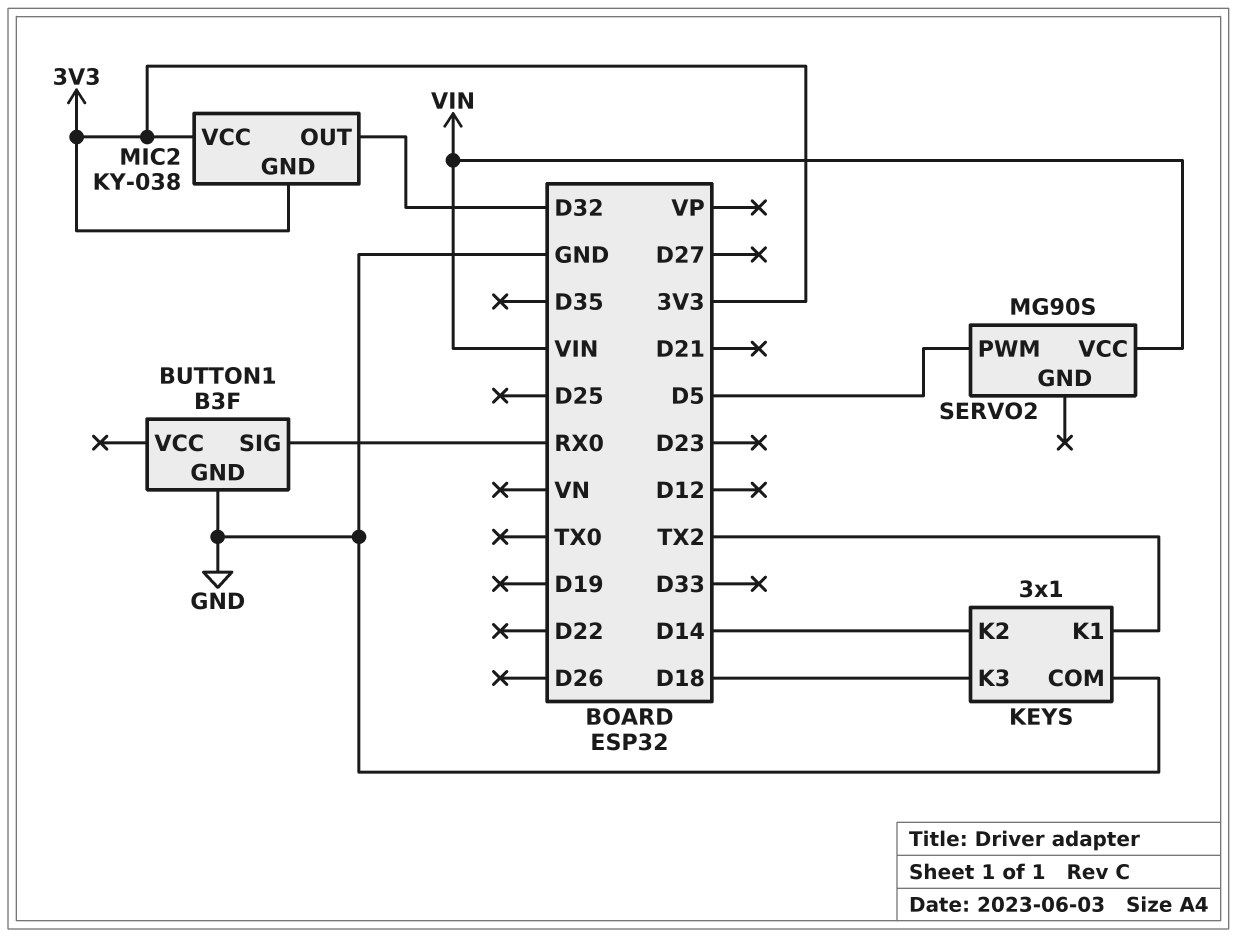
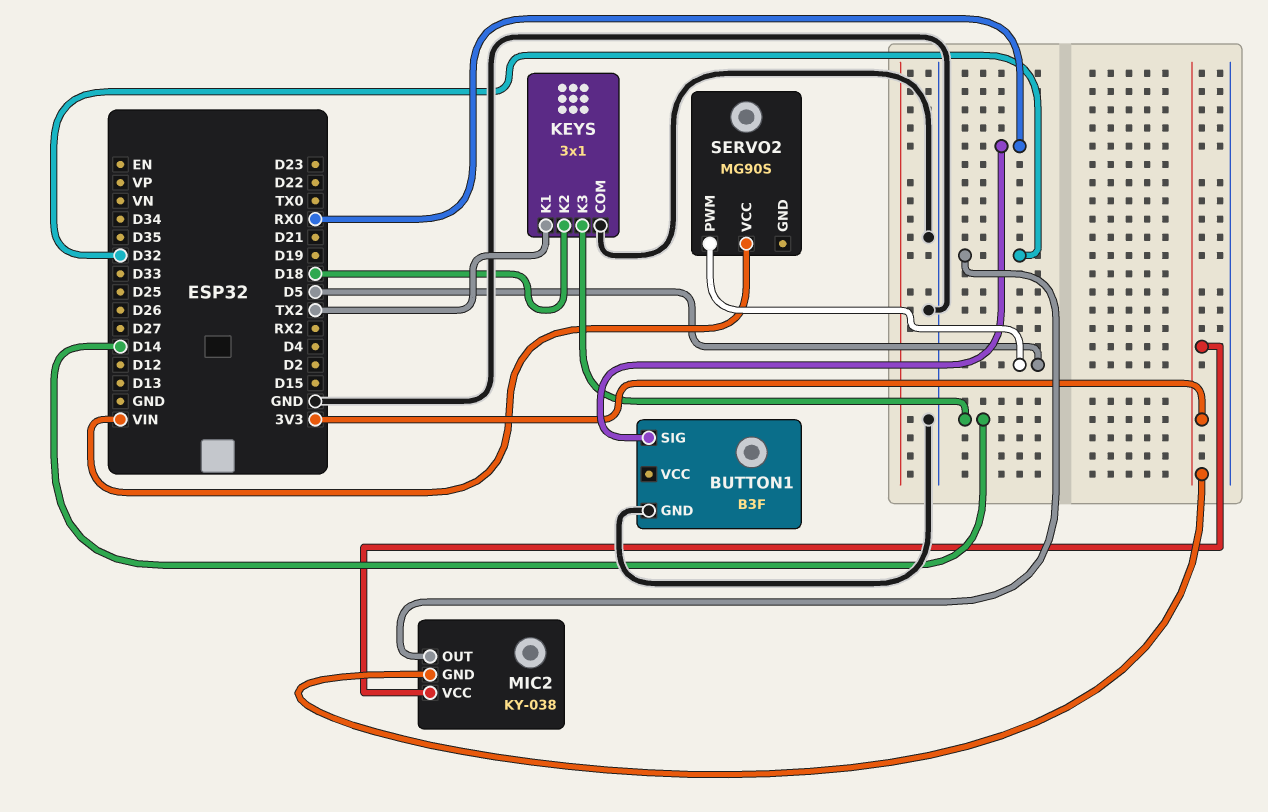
KEYS pin K2: D14 -> D18
KEYS pin K3: D18 -> D14

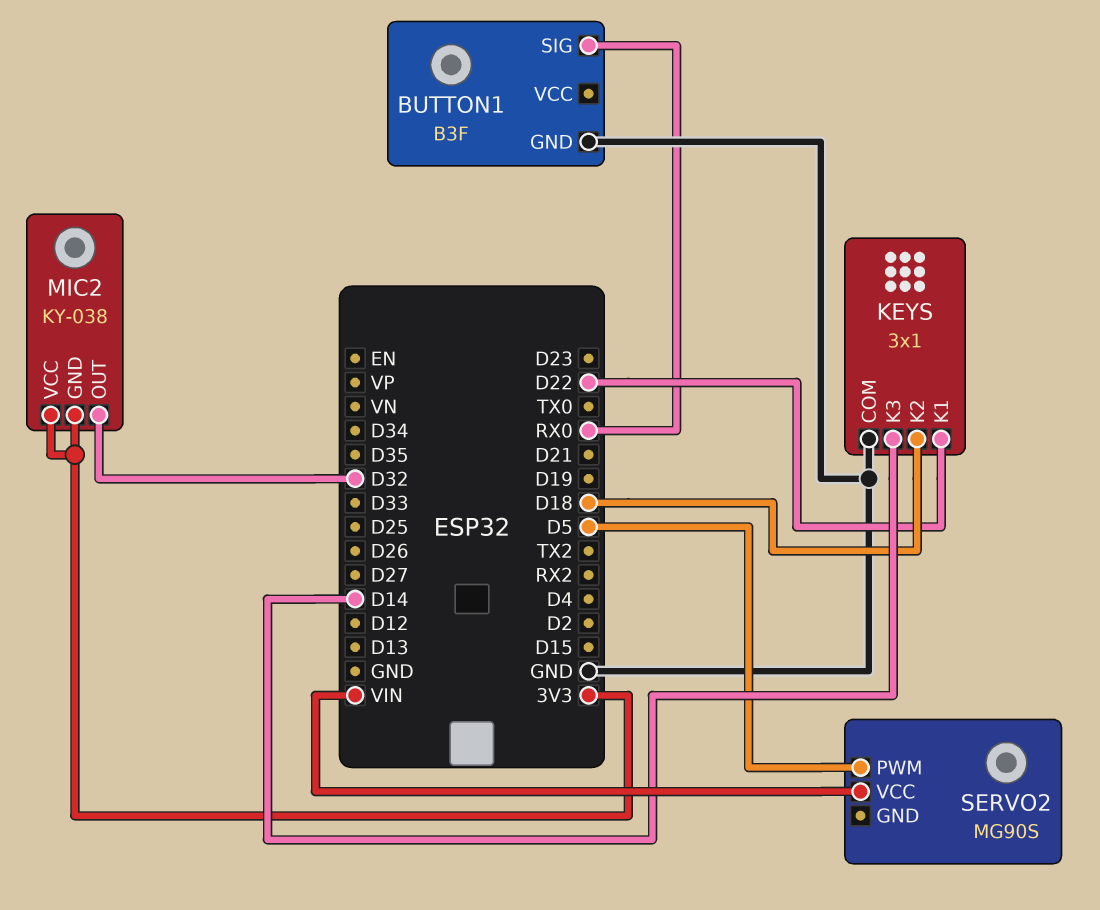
KEYS pin K1: TX2 -> D22

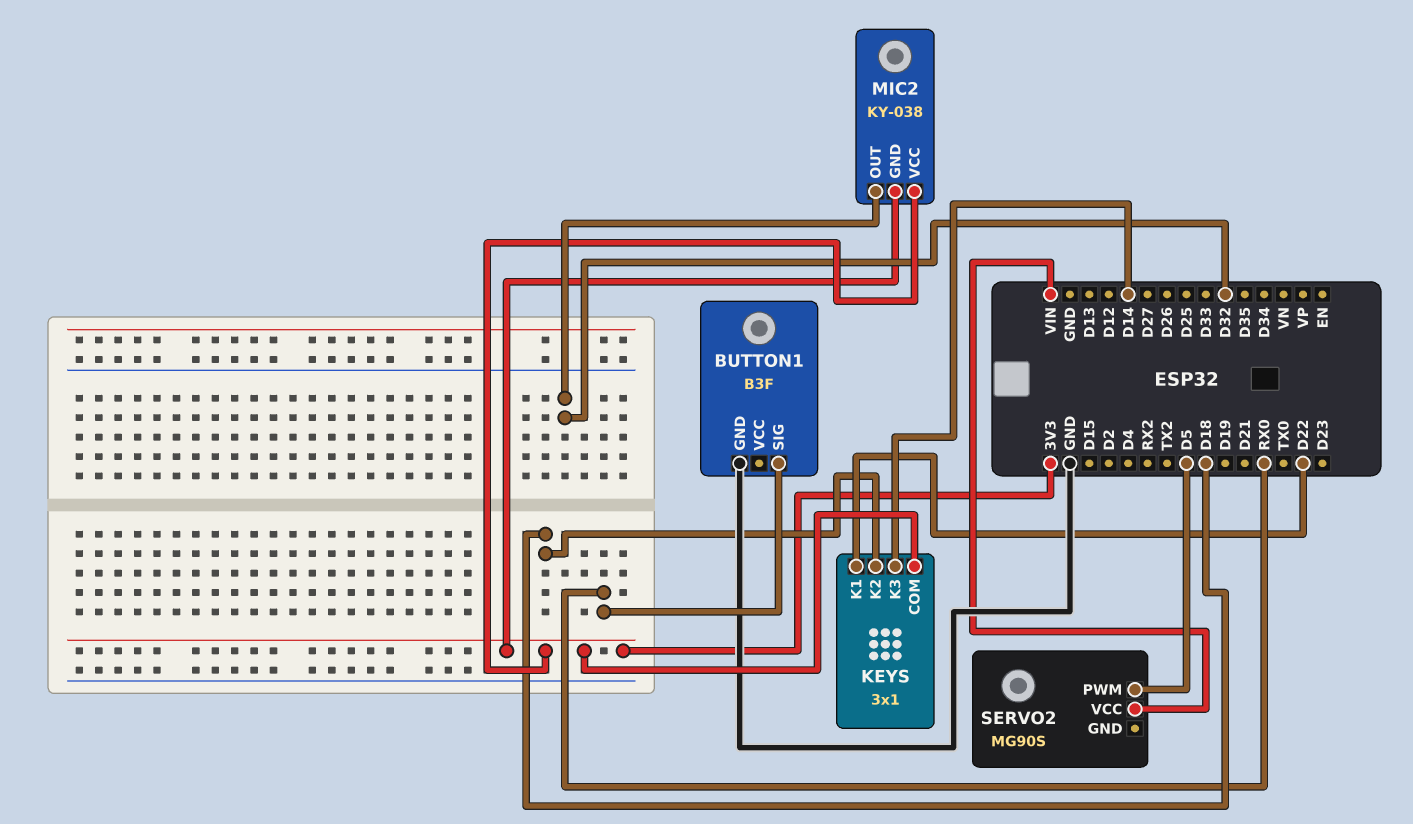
KEYS pin COM: GND -> 3V3

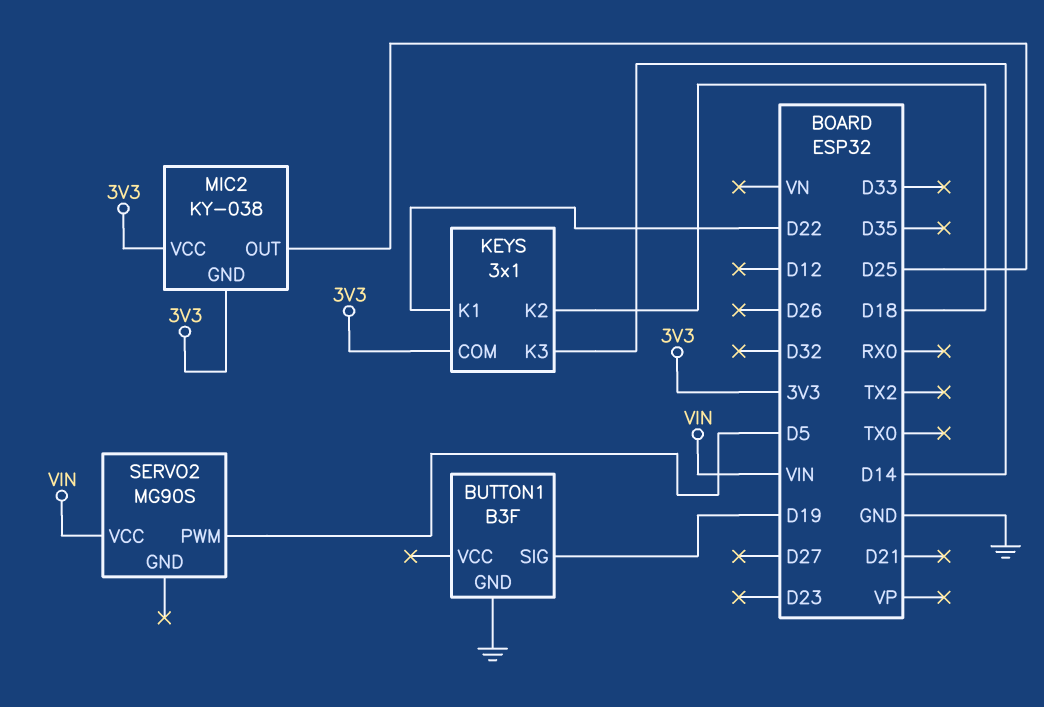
BUTTON1 pin SIG: RX0 -> D19
MIC2 pin OUT: D32 -> D25

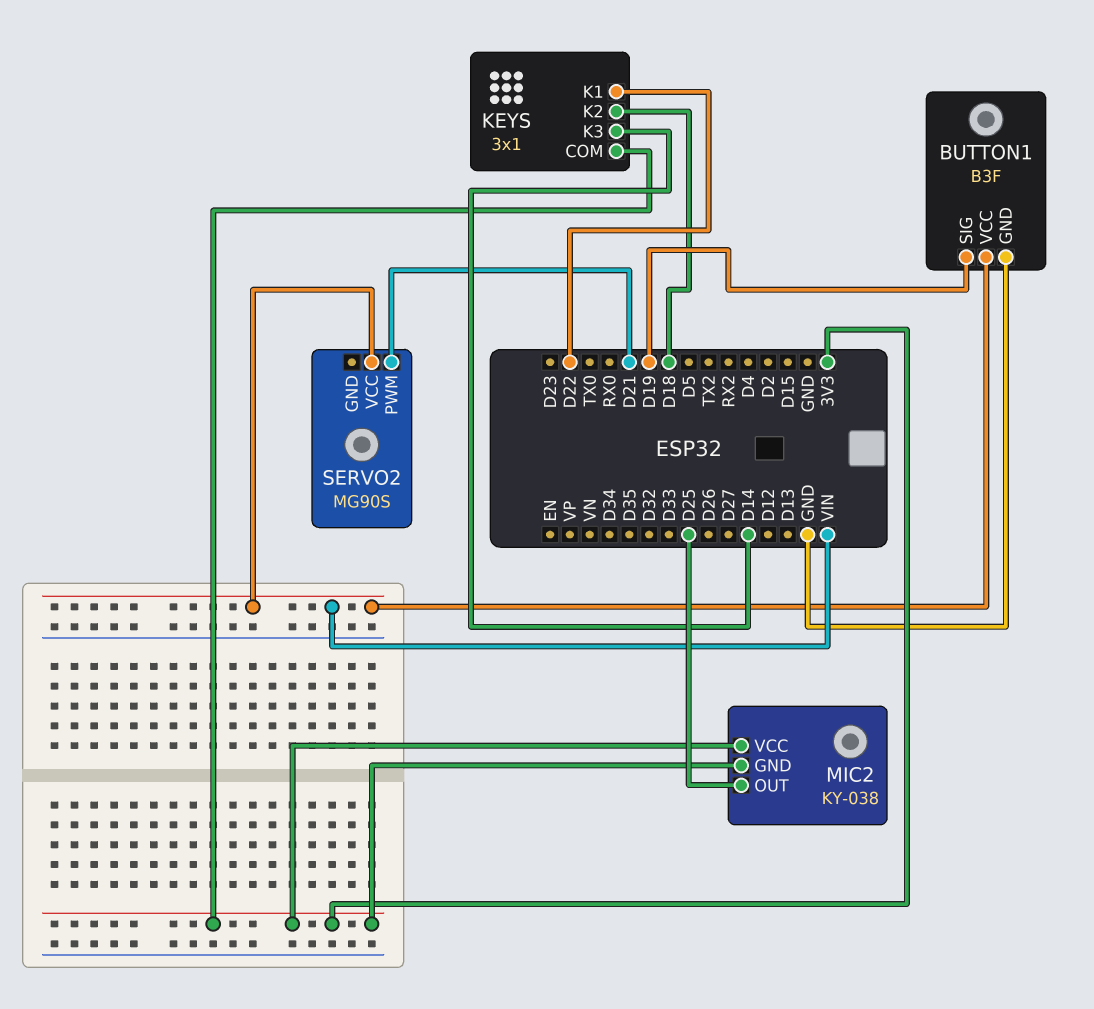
BUTTON1 pin VCC: none -> VIN
SERVO2 pin PWM: D5 -> D21

